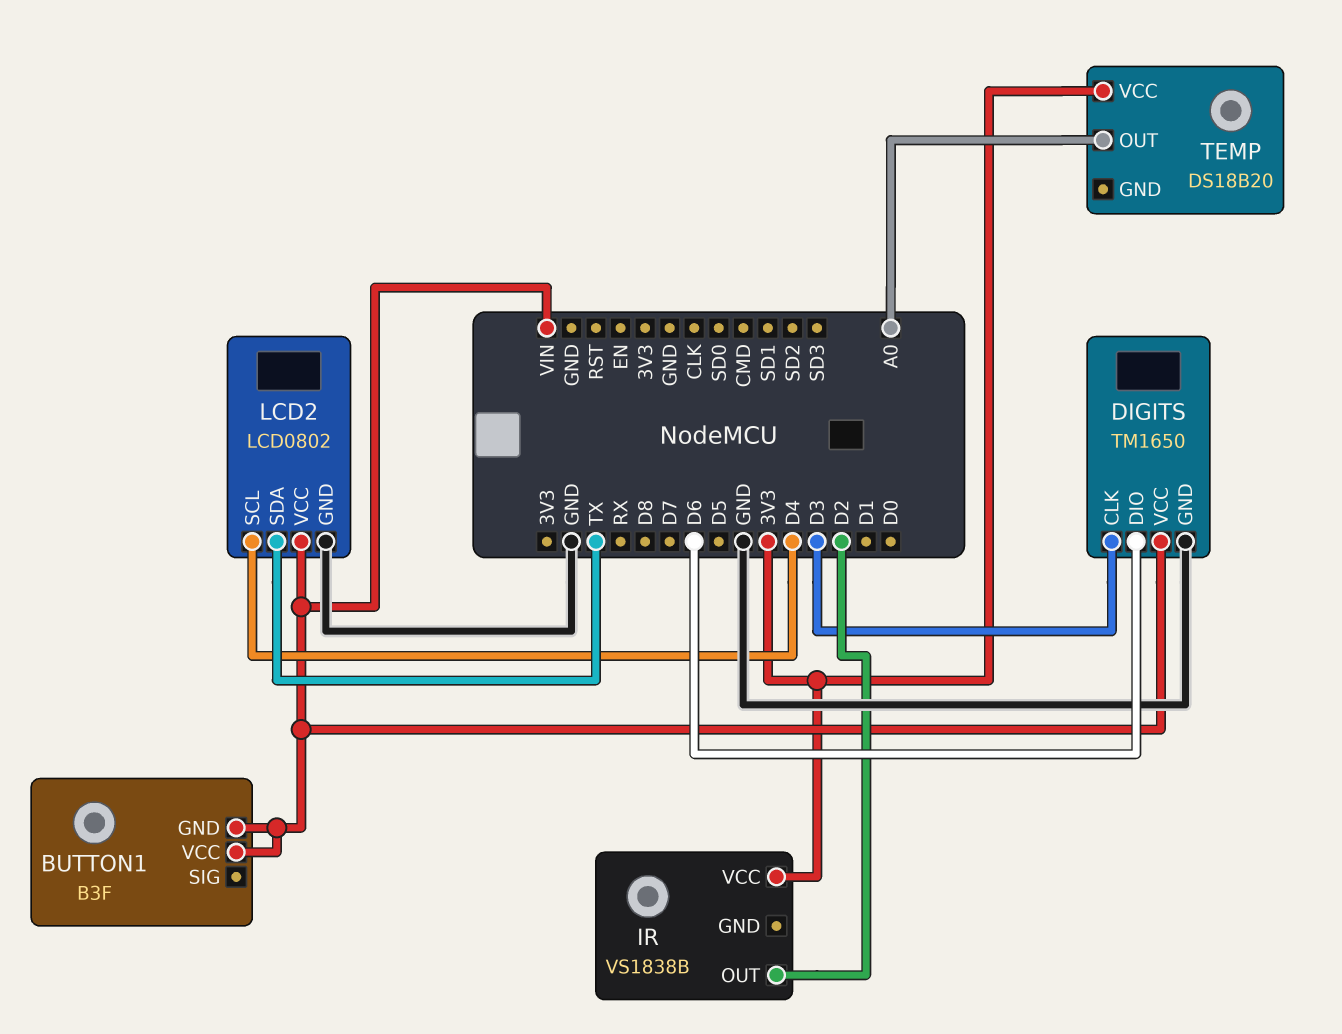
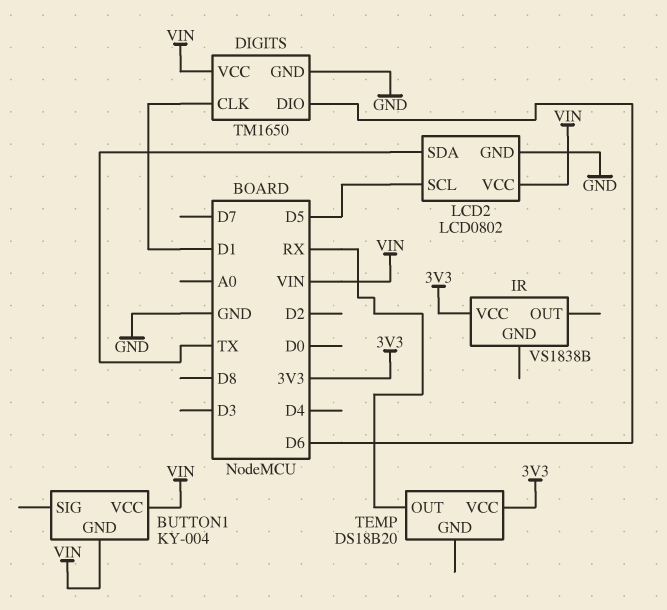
BUTTON1: B3F -> KY-004
DIGITS pin CLK: D3 -> D1
IR pin OUT: D2 -> none
LCD2 pin SCL: D4 -> D5
TEMP pin OUT: A0 -> RX

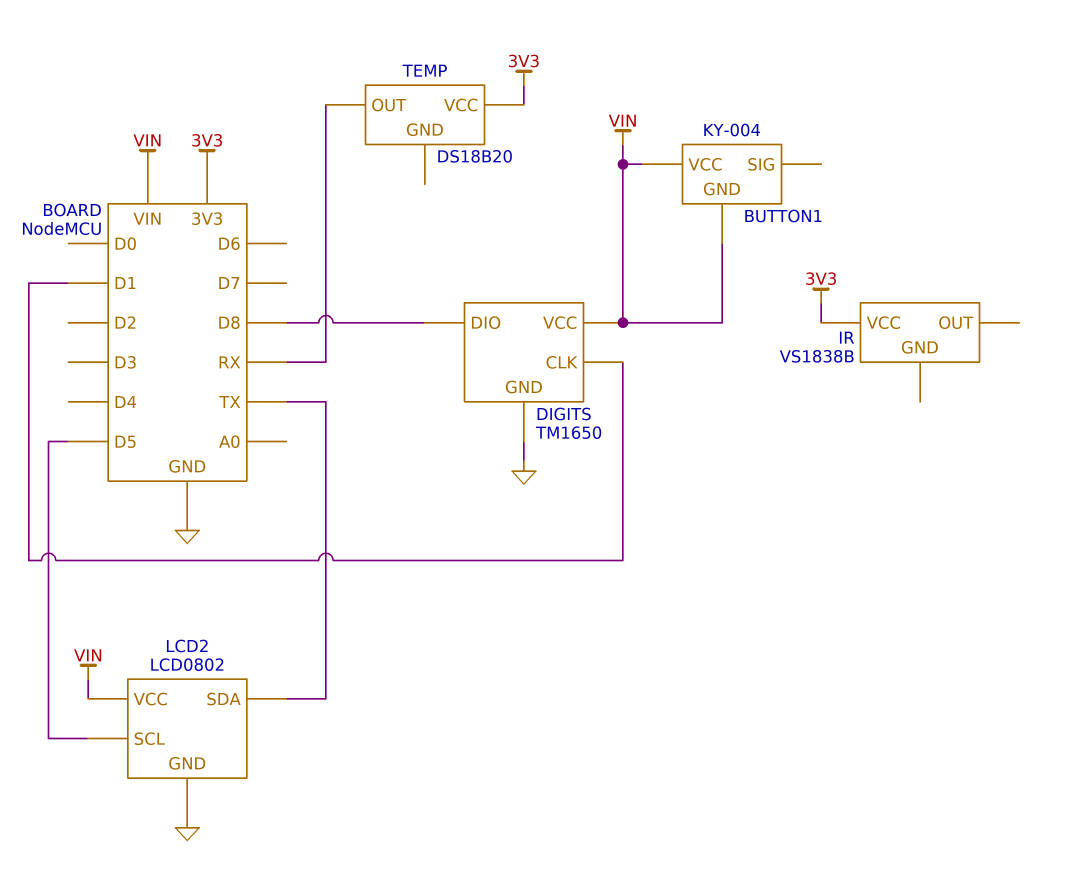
DIGITS pin DIO: D6 -> D8

